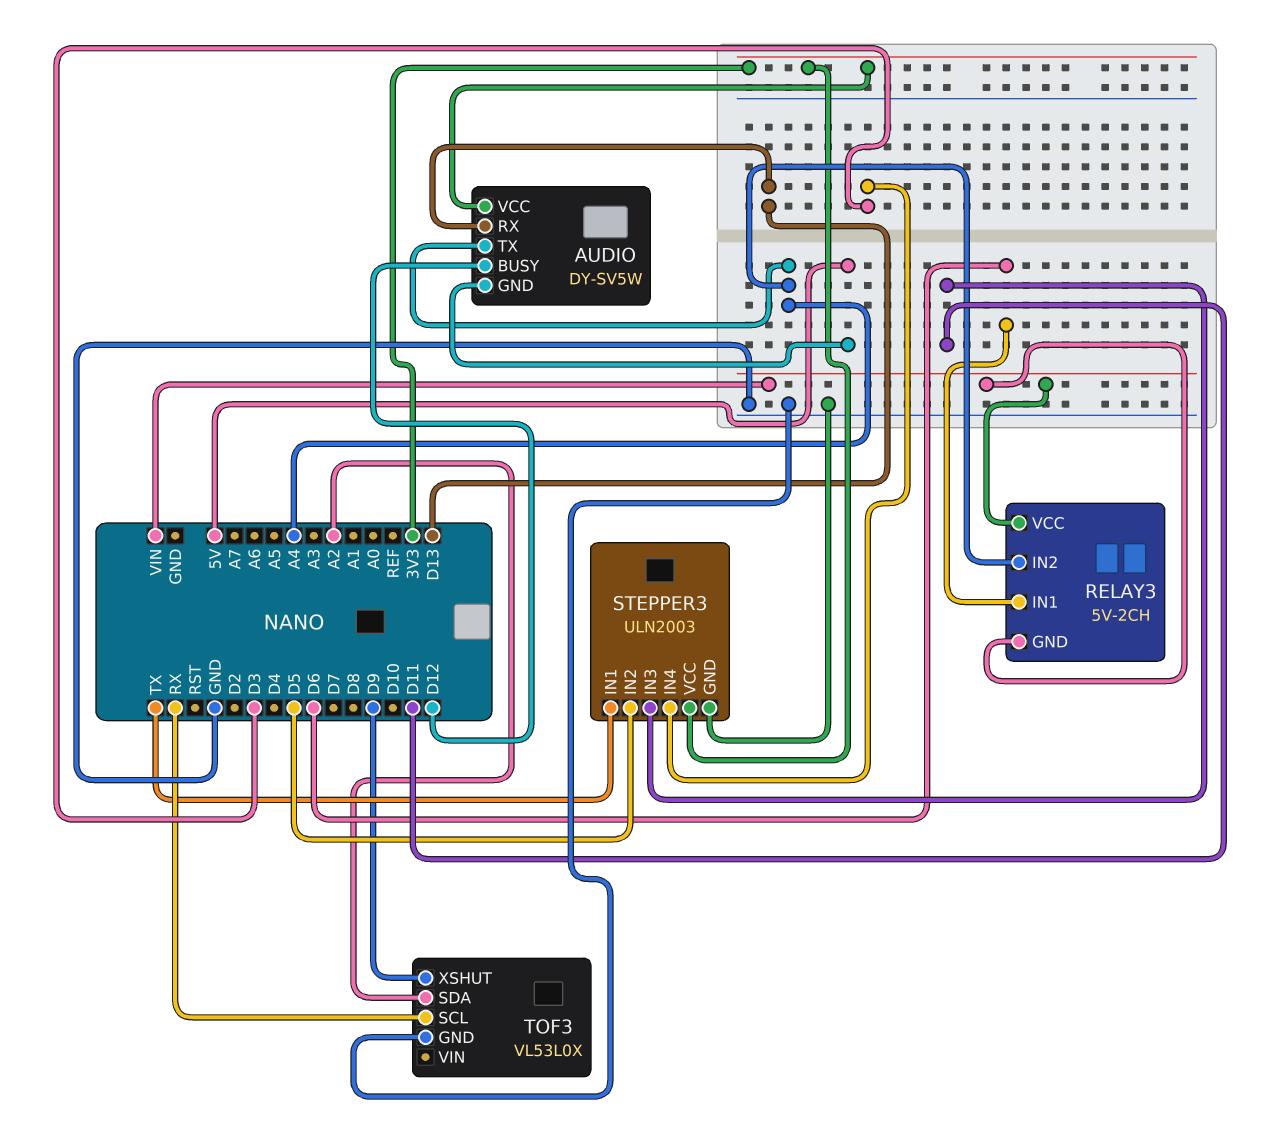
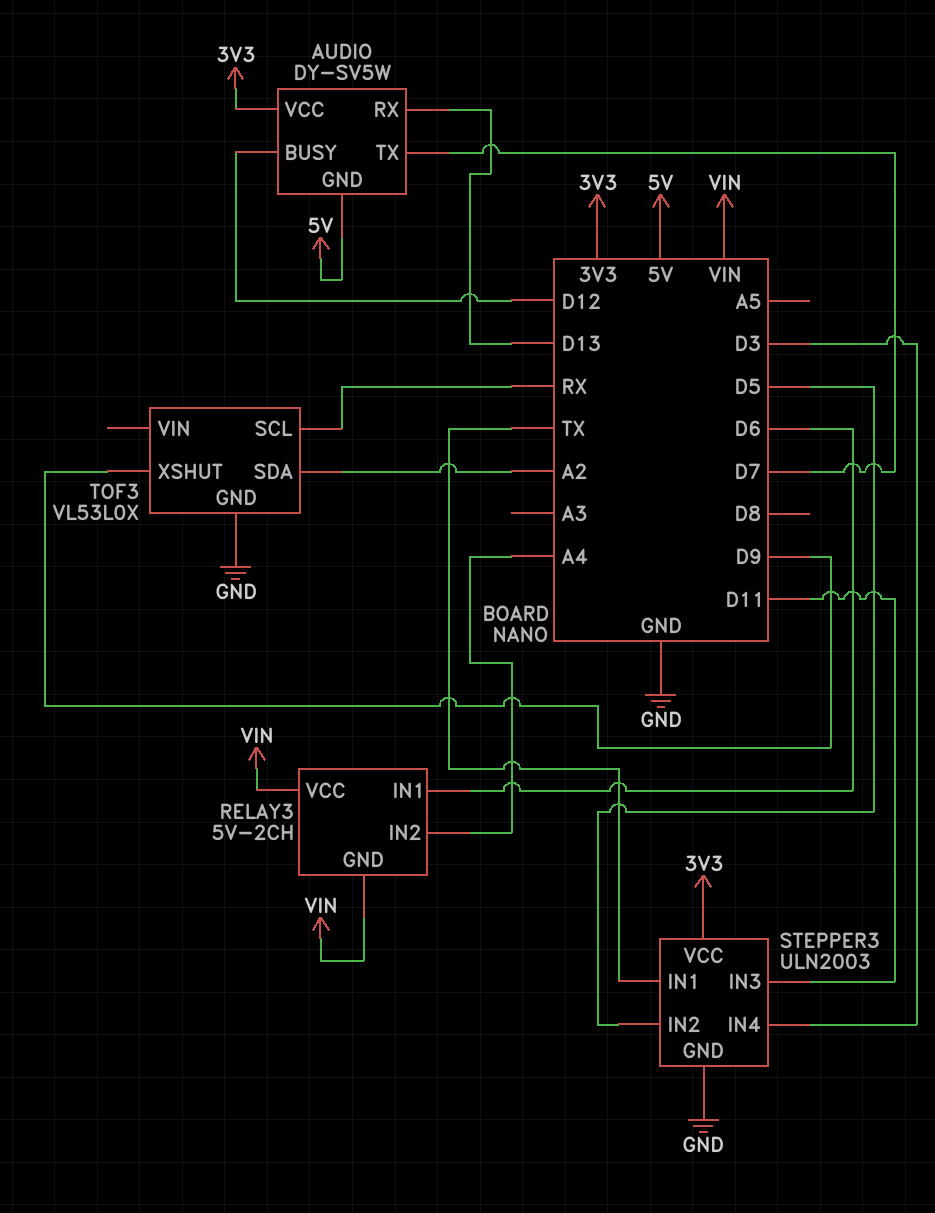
AUDIO pin TX: A4 -> D7

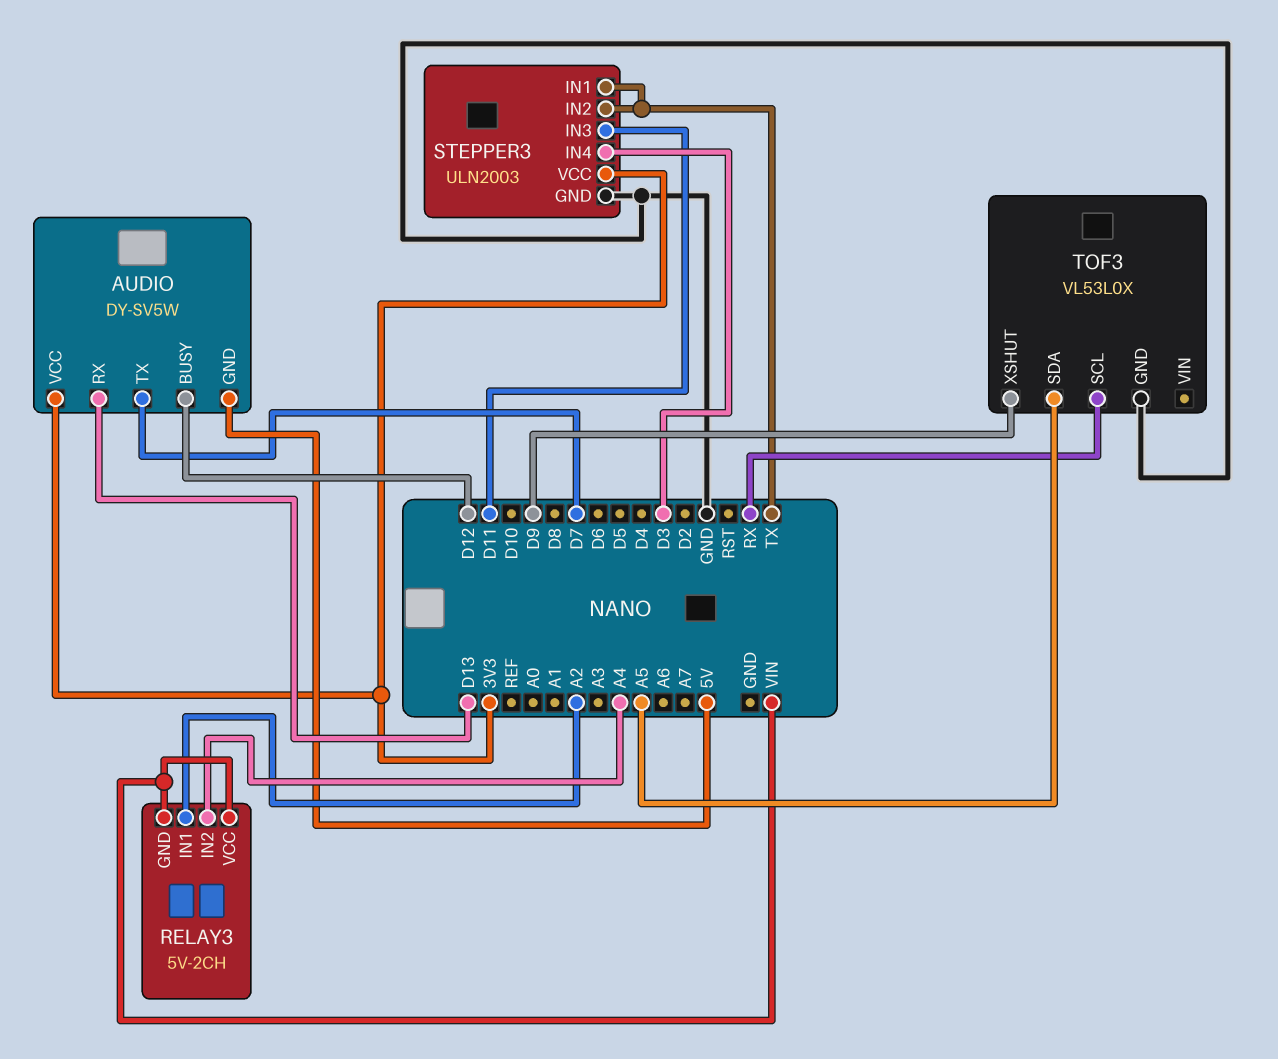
RELAY3 pin IN1: D6 -> A2
STEPPER3 pin IN2: D5 -> TX
TOF3 pin SDA: A2 -> A5

